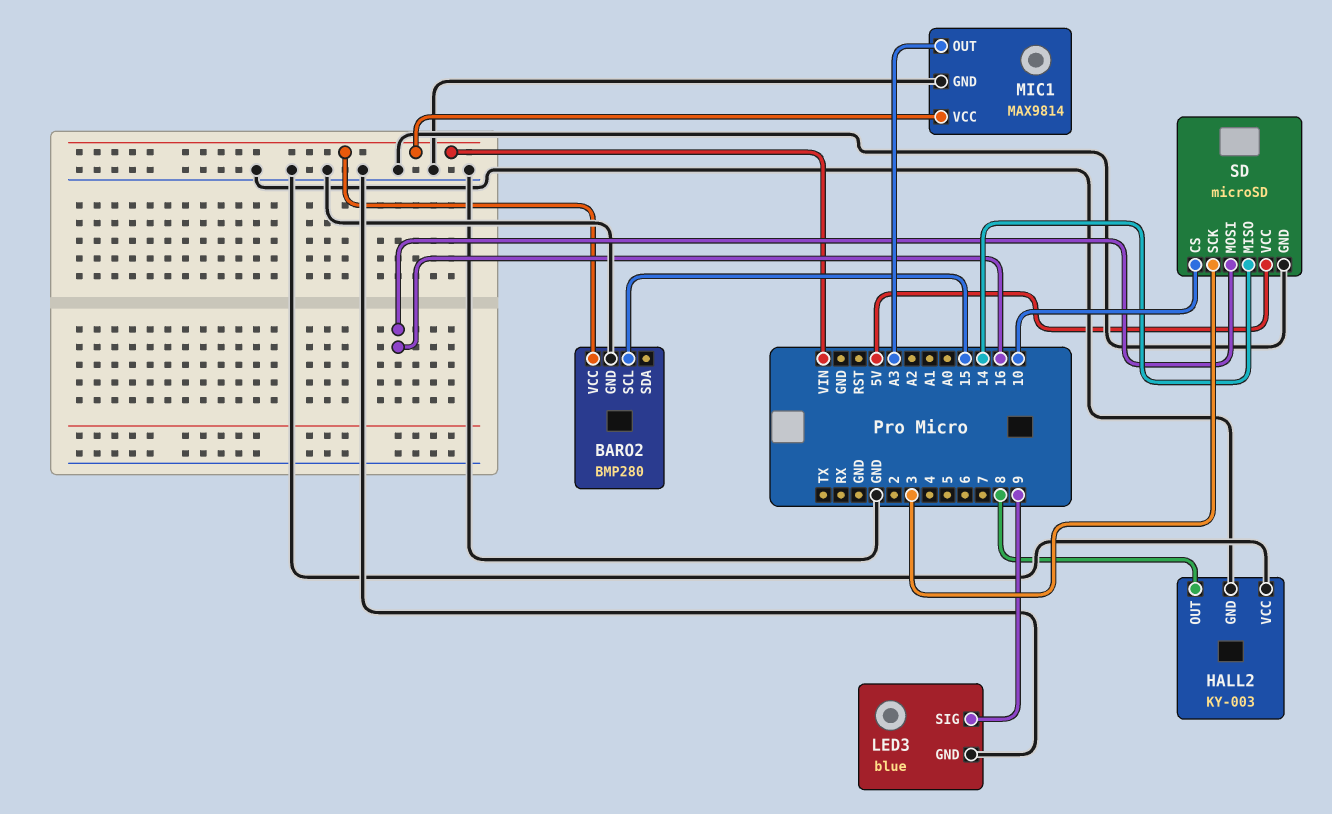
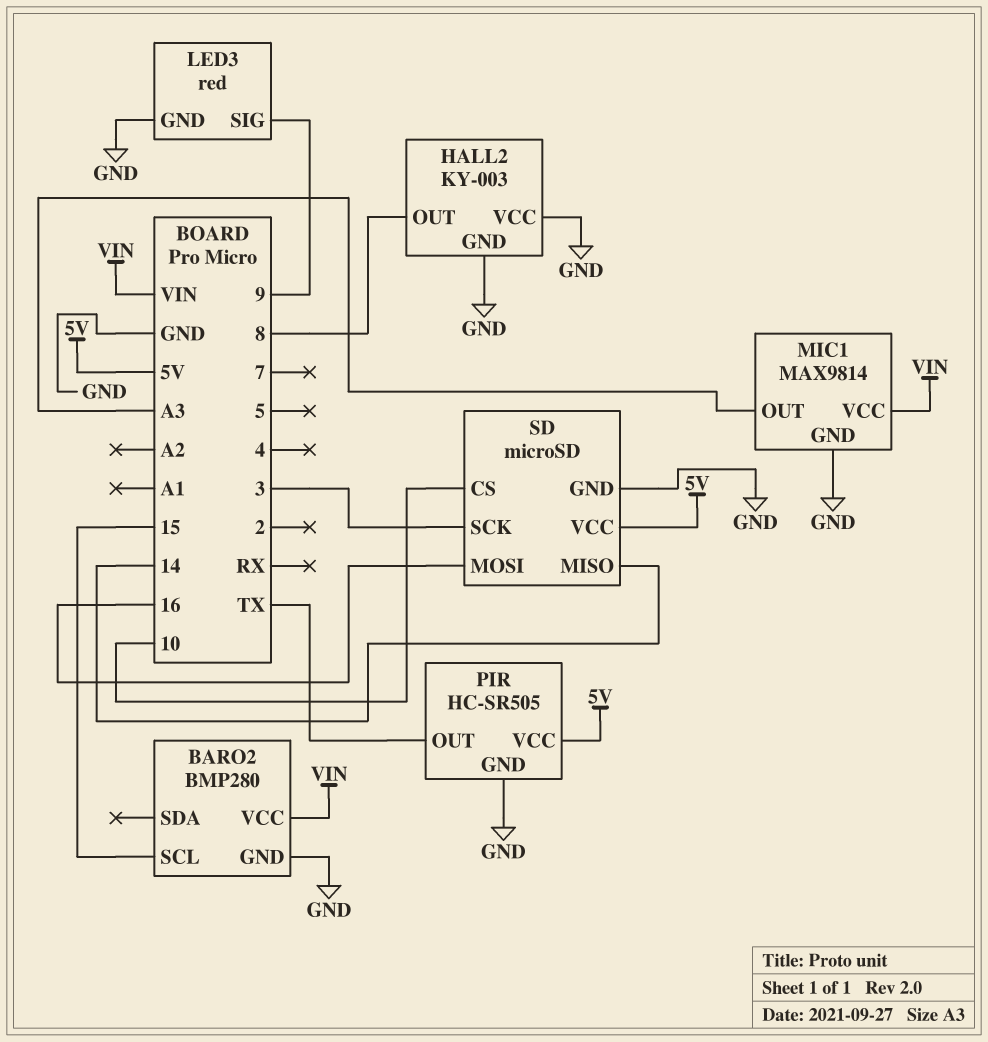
LED3: blue -> red
PIR: none -> HC-SR505
PIR pin GND: none -> GND
PIR pin OUT: none -> TX
PIR pin VCC: none -> 5V

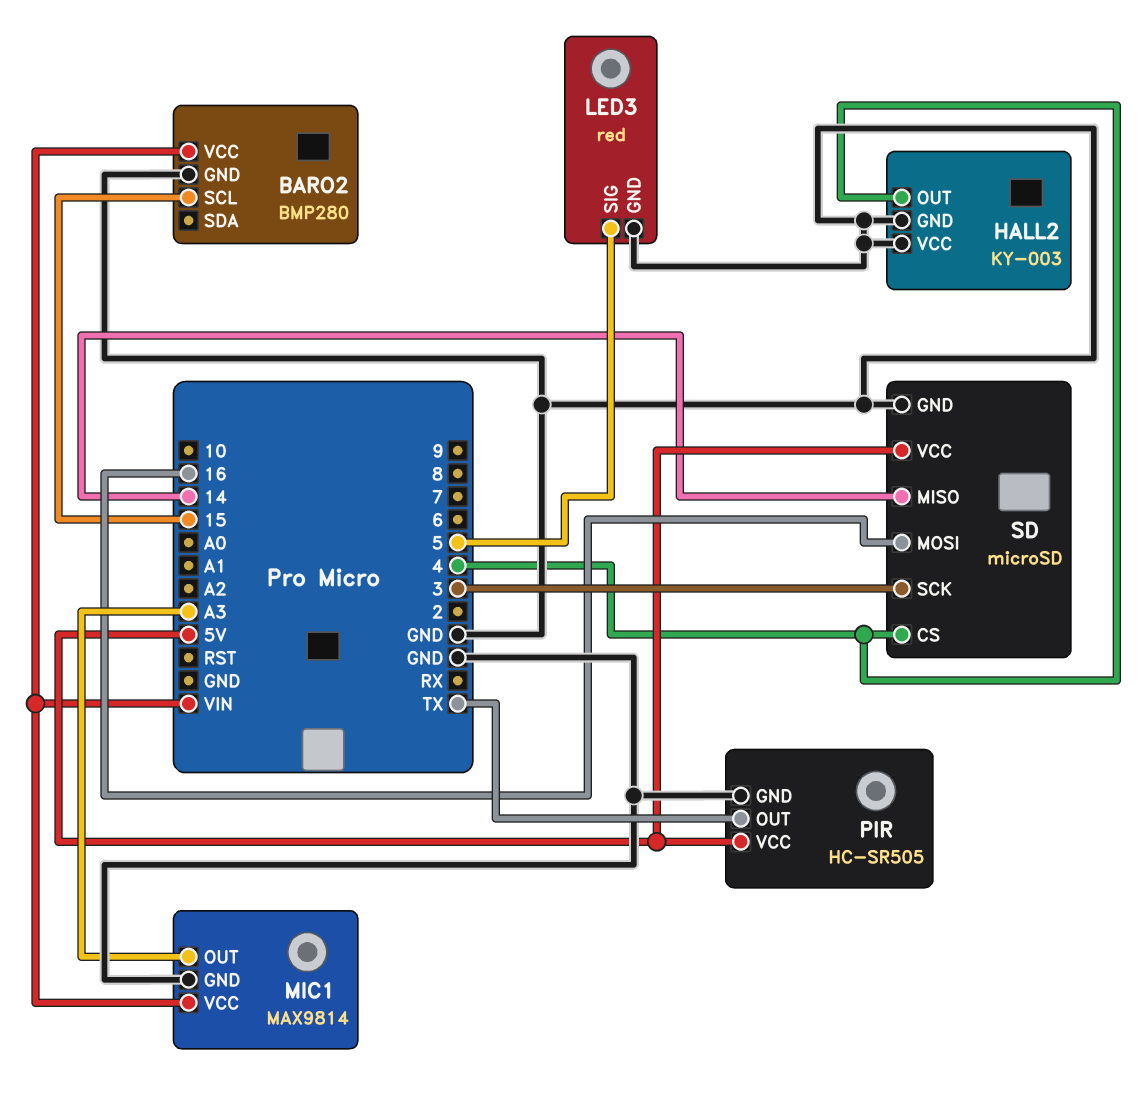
HALL2 pin OUT: 8 -> 4
LED3 pin SIG: 9 -> 5
SD pin CS: 10 -> 4

